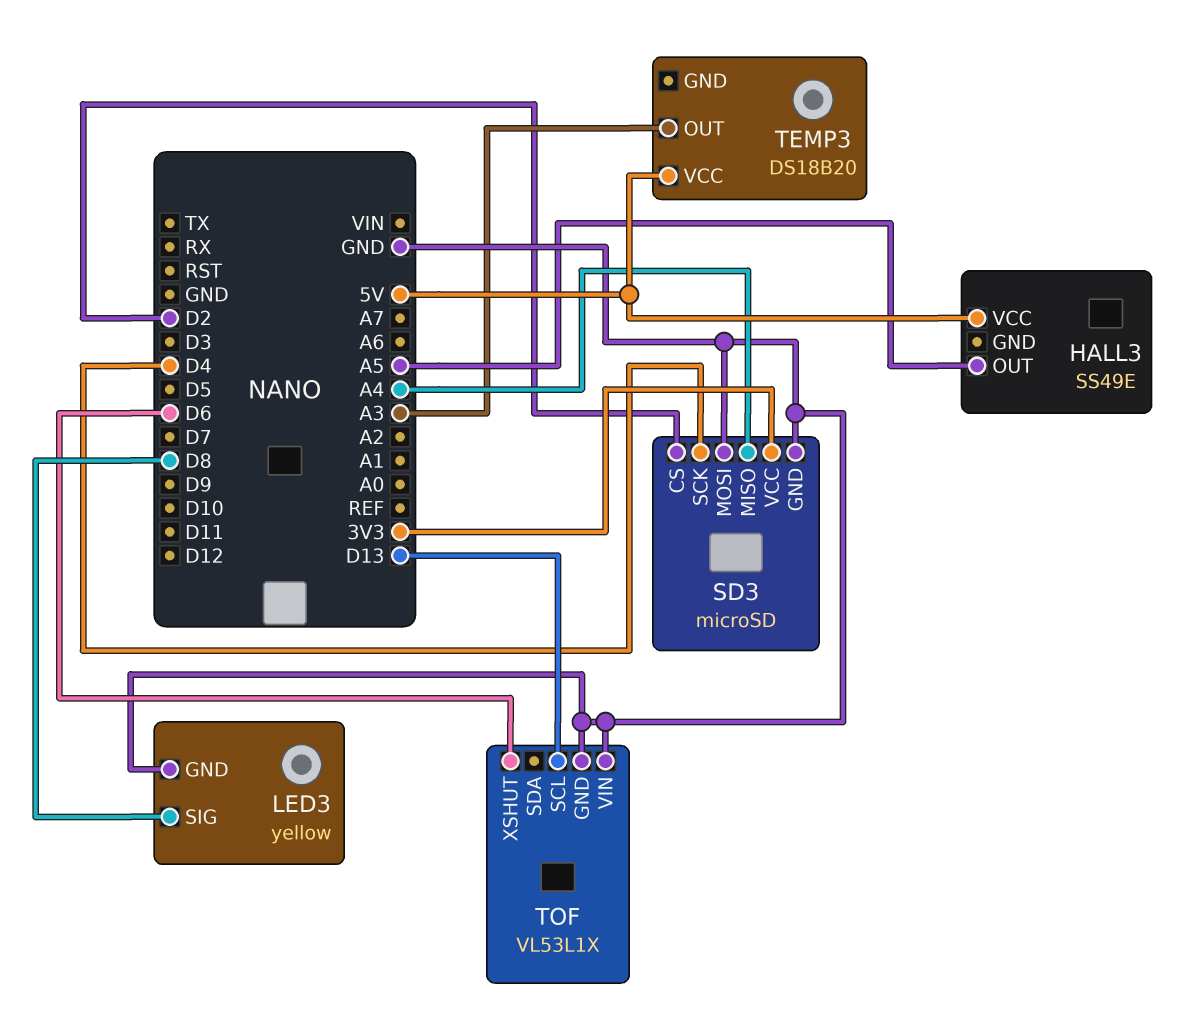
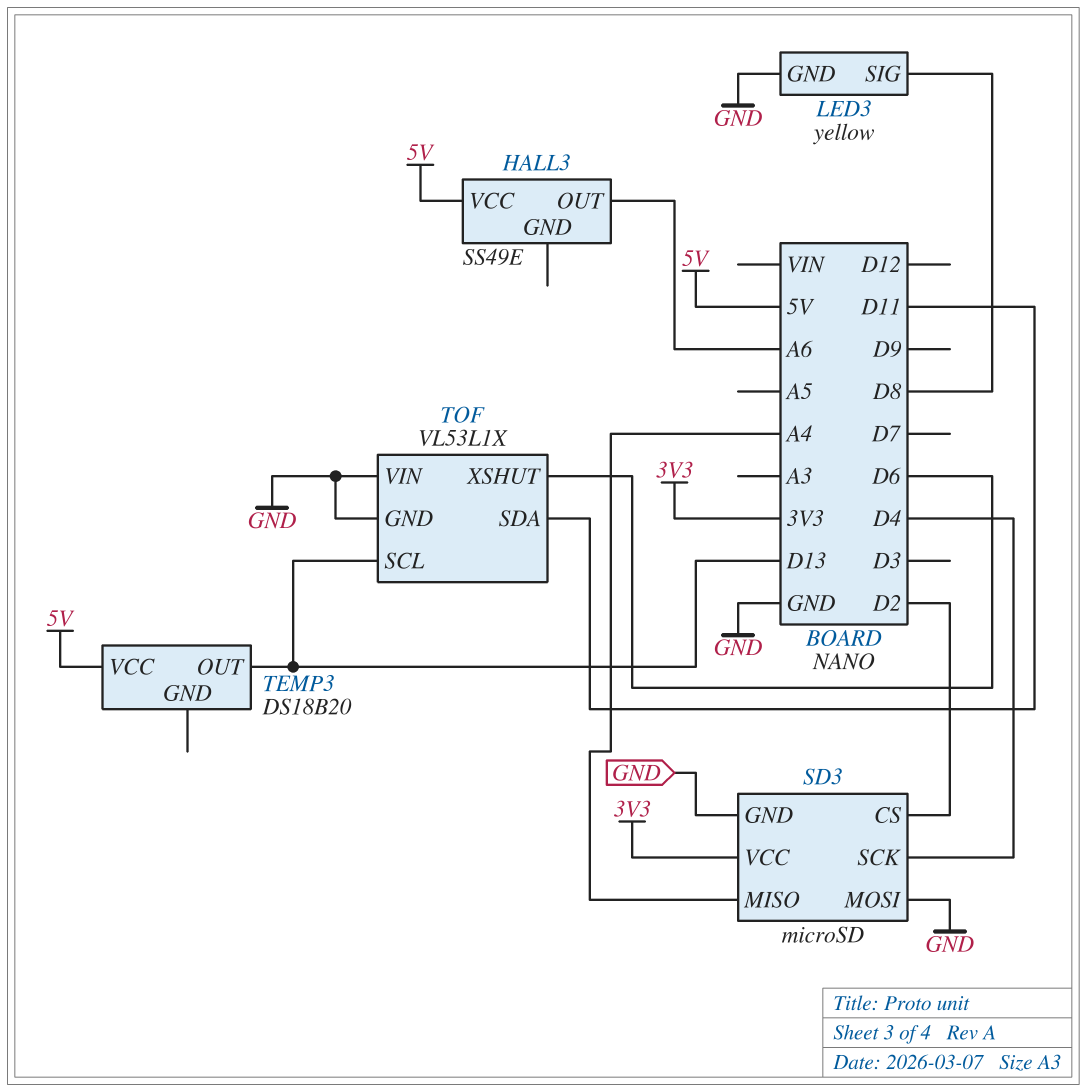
HALL3 pin OUT: A5 -> A6
TEMP3 pin OUT: A3 -> D13
TOF pin SDA: none -> D11

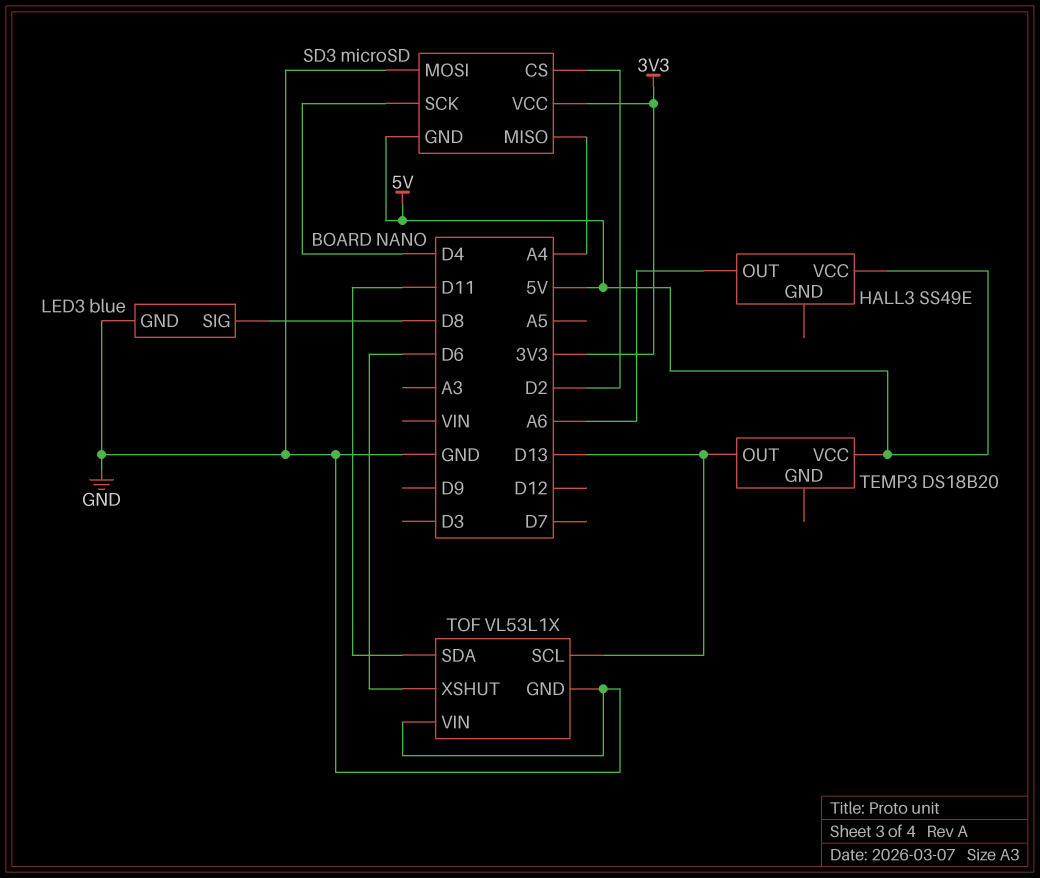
LED3: yellow -> blue
SD3 pin GND: GND -> 5V

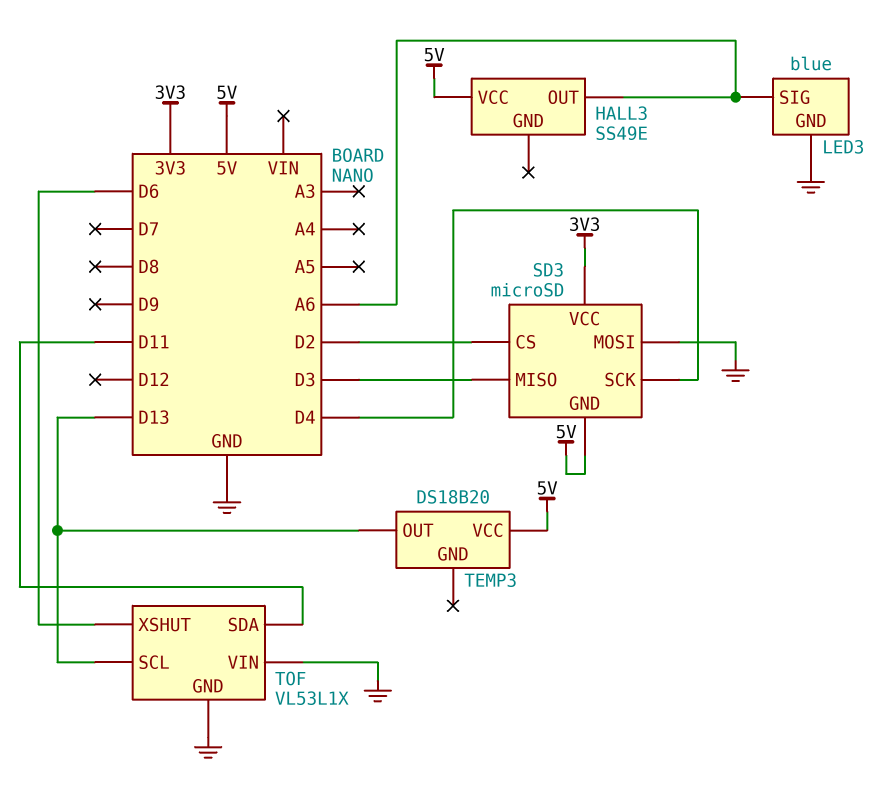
LED3 pin SIG: D8 -> A6
SD3 pin MISO: A4 -> D3

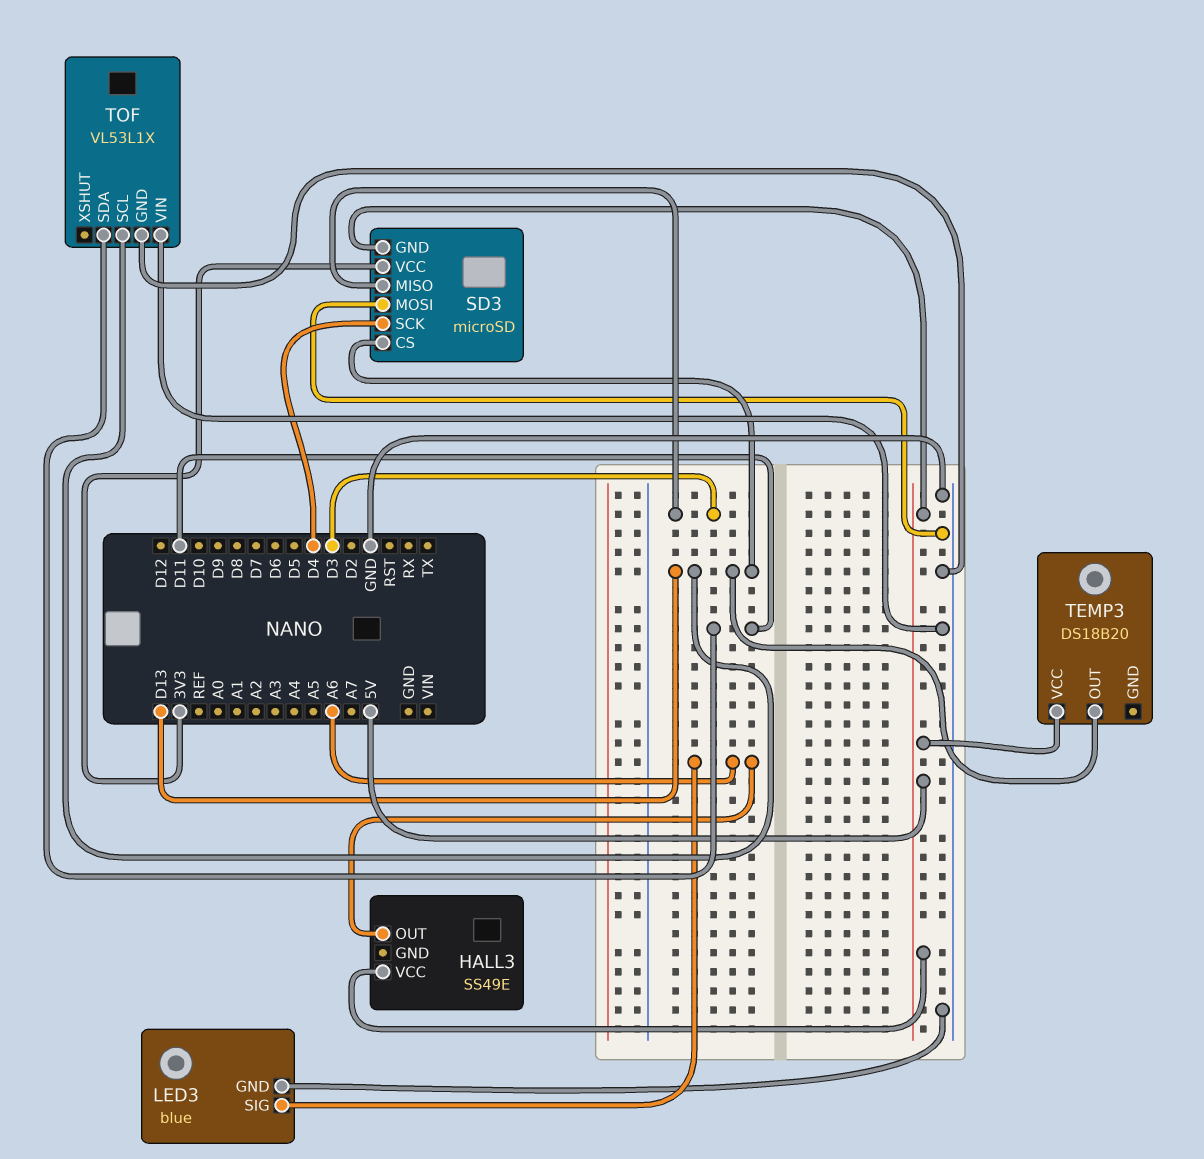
SD3 pin CS: D2 -> D13
TOF pin XSHUT: D6 -> none

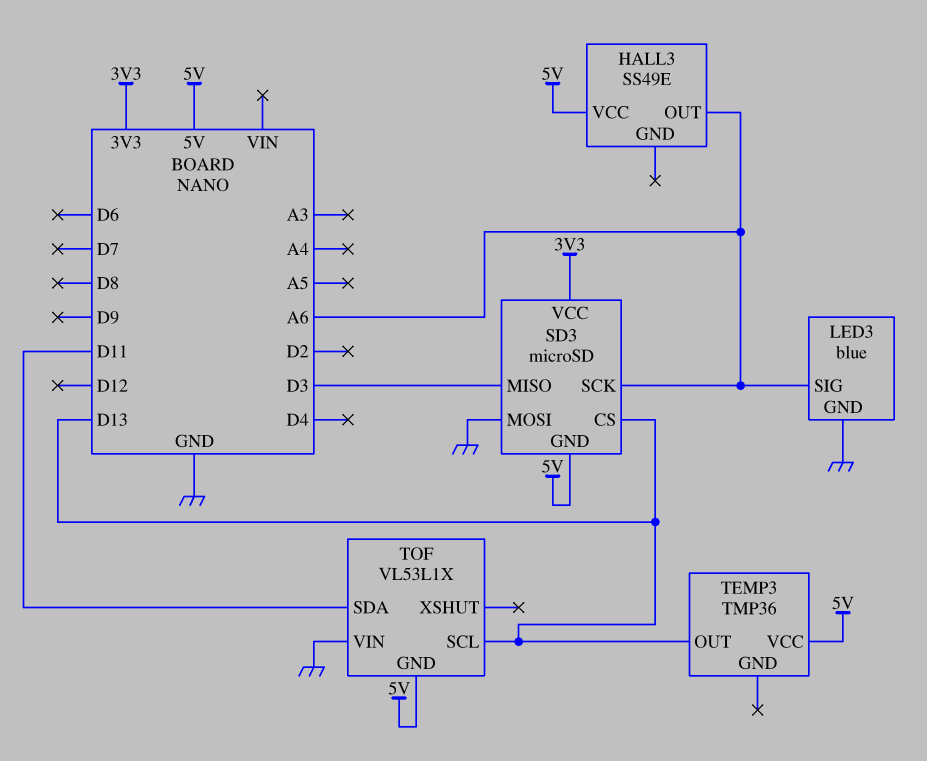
SD3 pin SCK: D4 -> A6
TEMP3: DS18B20 -> TMP36
TOF pin GND: GND -> 5V

